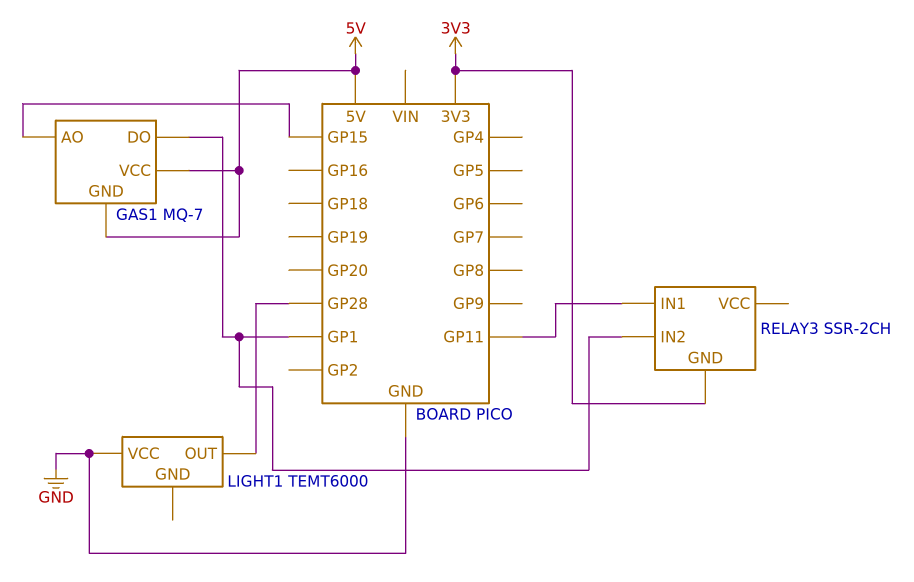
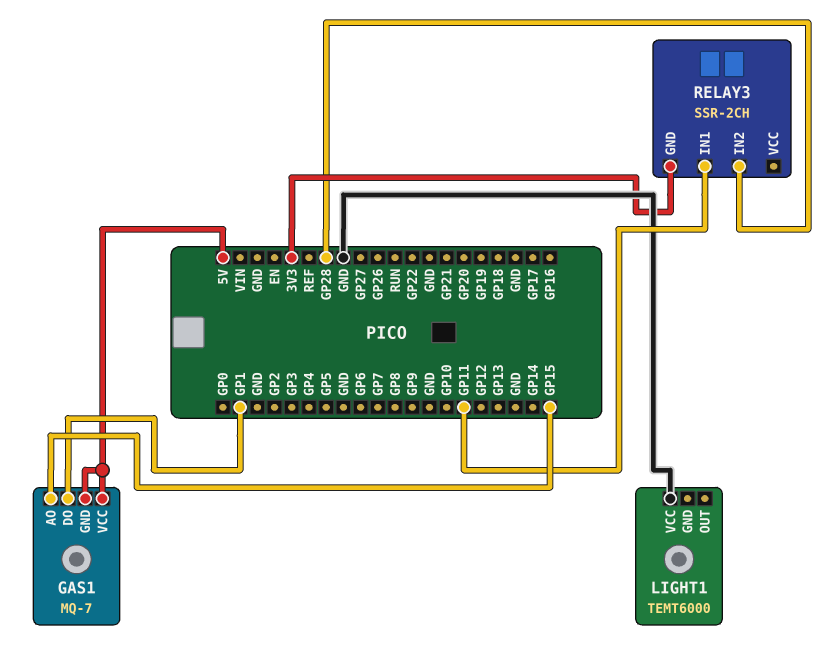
LIGHT1 pin OUT: GP28 -> none
RELAY3 pin IN2: GP1 -> GP28

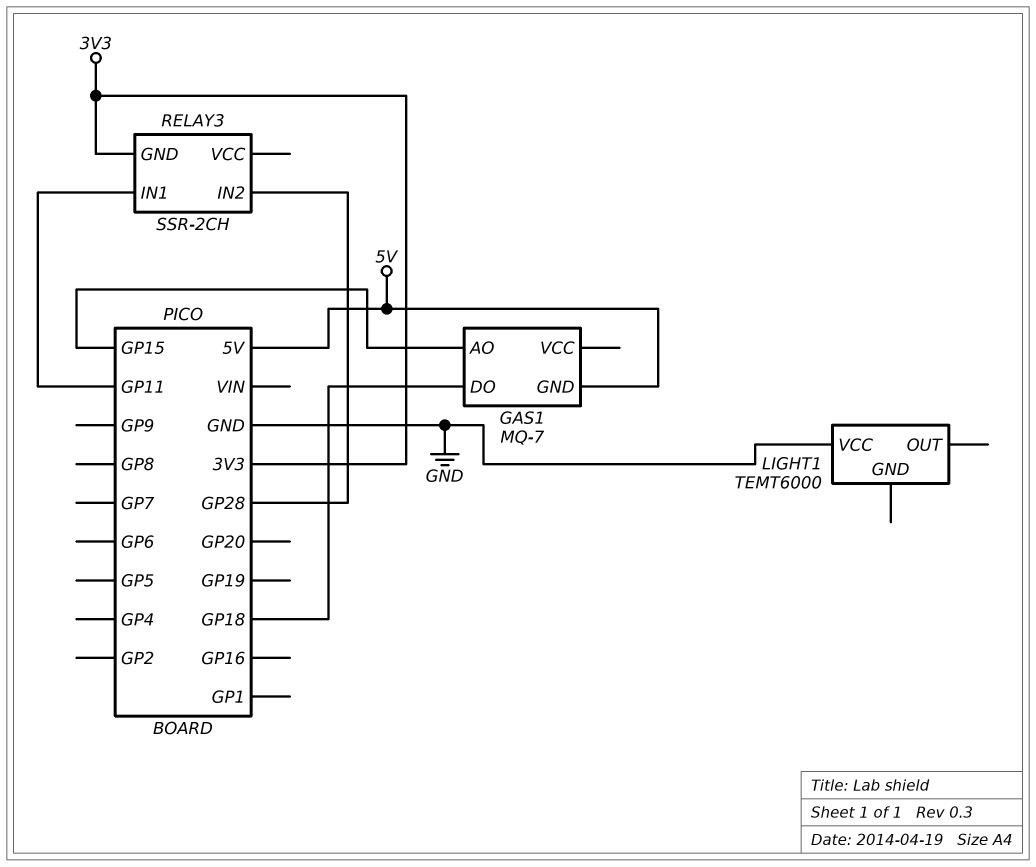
GAS1 pin DO: GP1 -> GP18
GAS1 pin VCC: 5V -> none

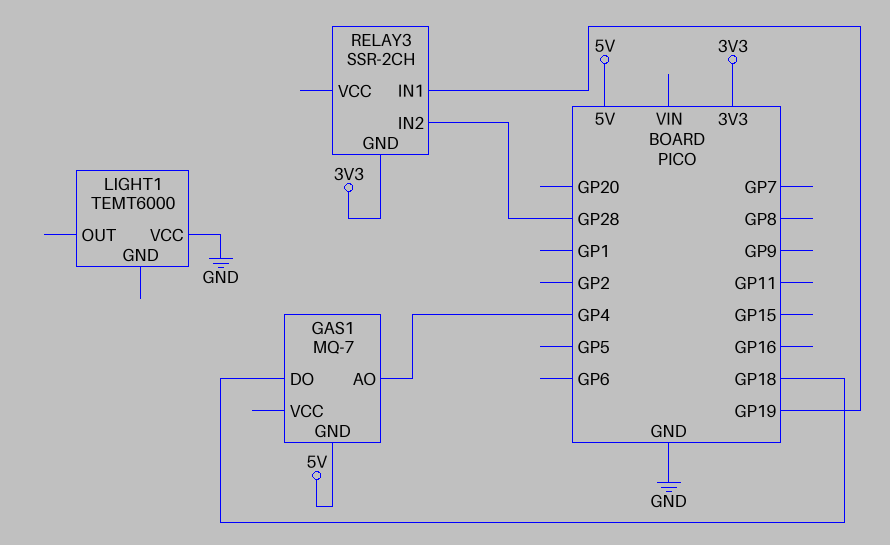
GAS1 pin AO: GP15 -> GP4
RELAY3 pin IN1: GP11 -> GP19

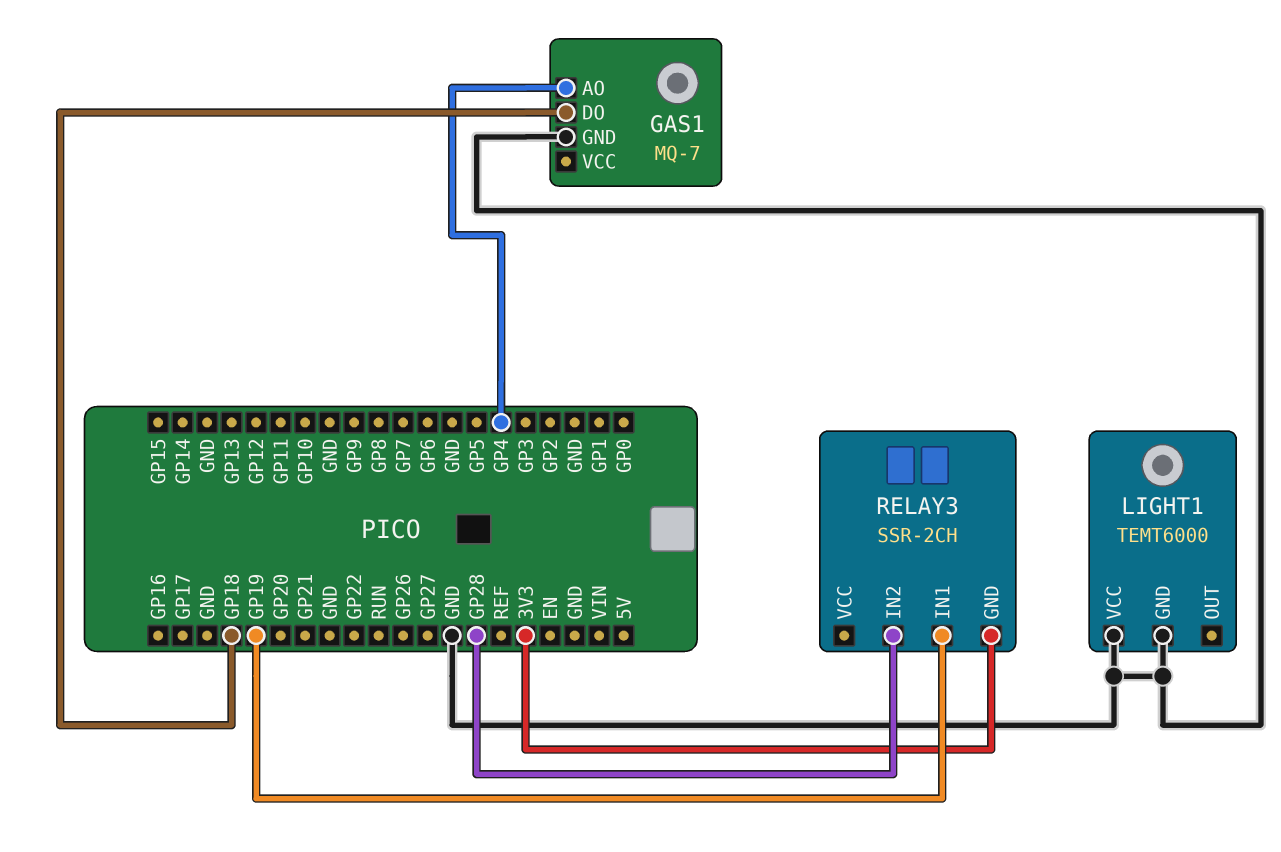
GAS1 pin GND: 5V -> GND
LIGHT1 pin GND: none -> GND

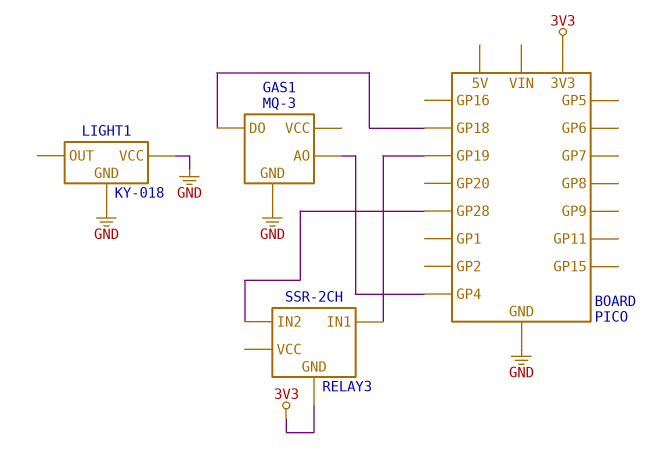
GAS1: MQ-7 -> MQ-3
LIGHT1: TEMT6000 -> KY-018

